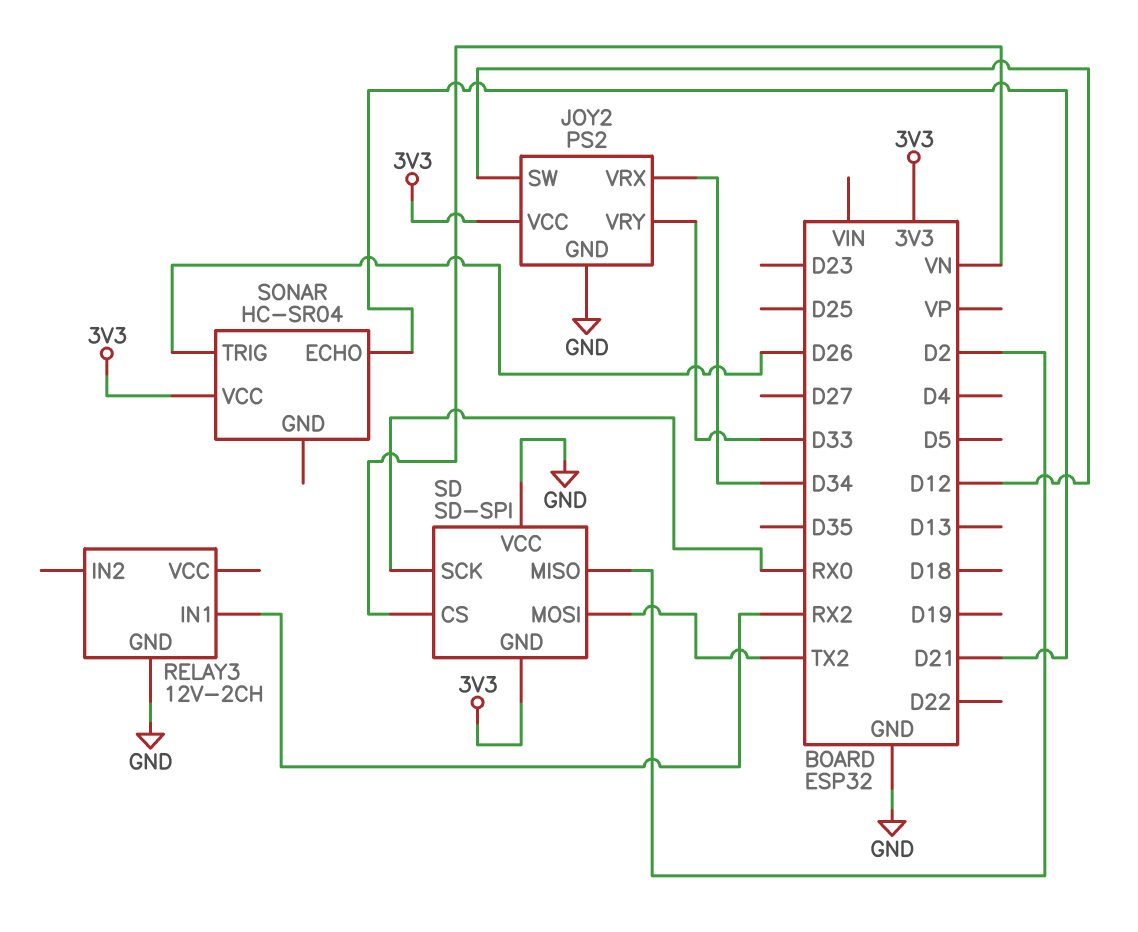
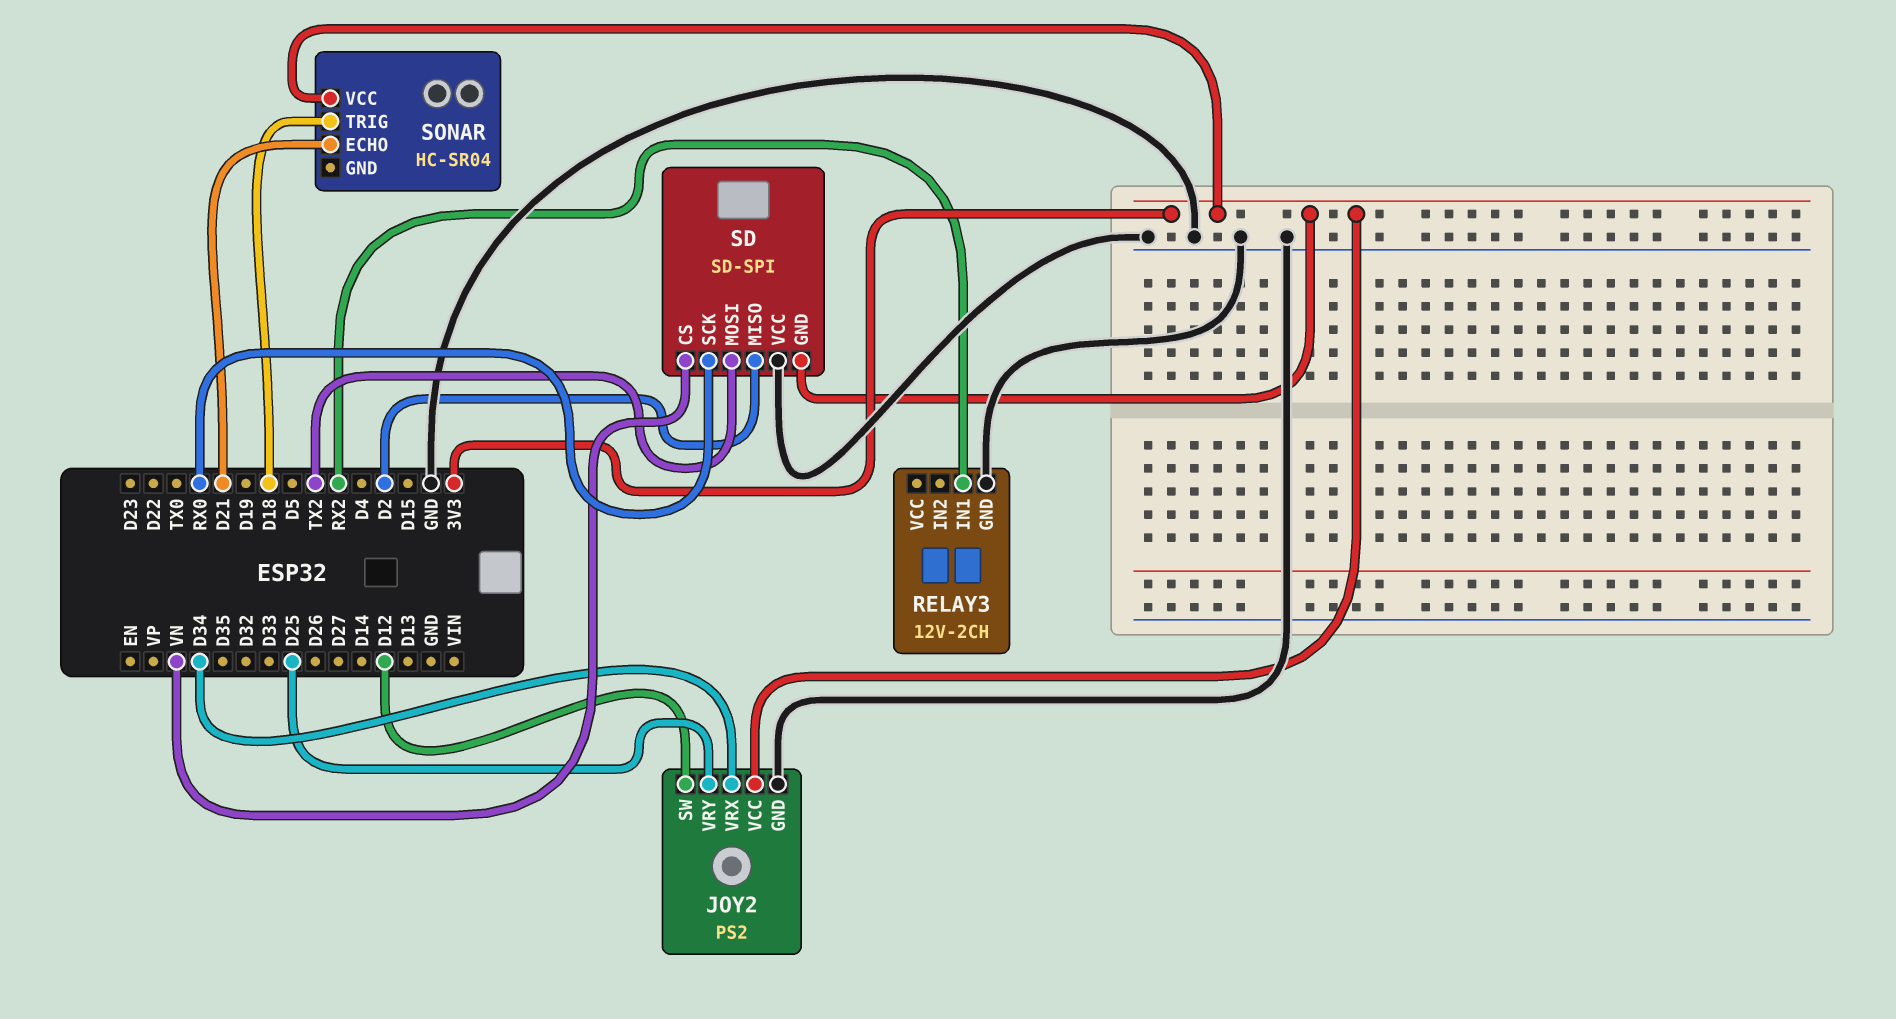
JOY2 pin VRY: D33 -> D25
SONAR pin TRIG: D26 -> D18

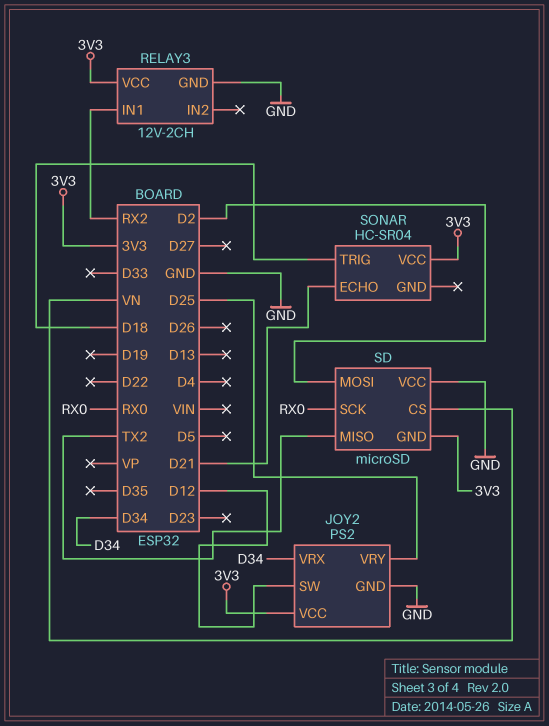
RELAY3 pin VCC: none -> 3V3
SD: SD-SPI -> microSD
SD pin MISO: D2 -> TX2
SD pin MOSI: TX2 -> D2

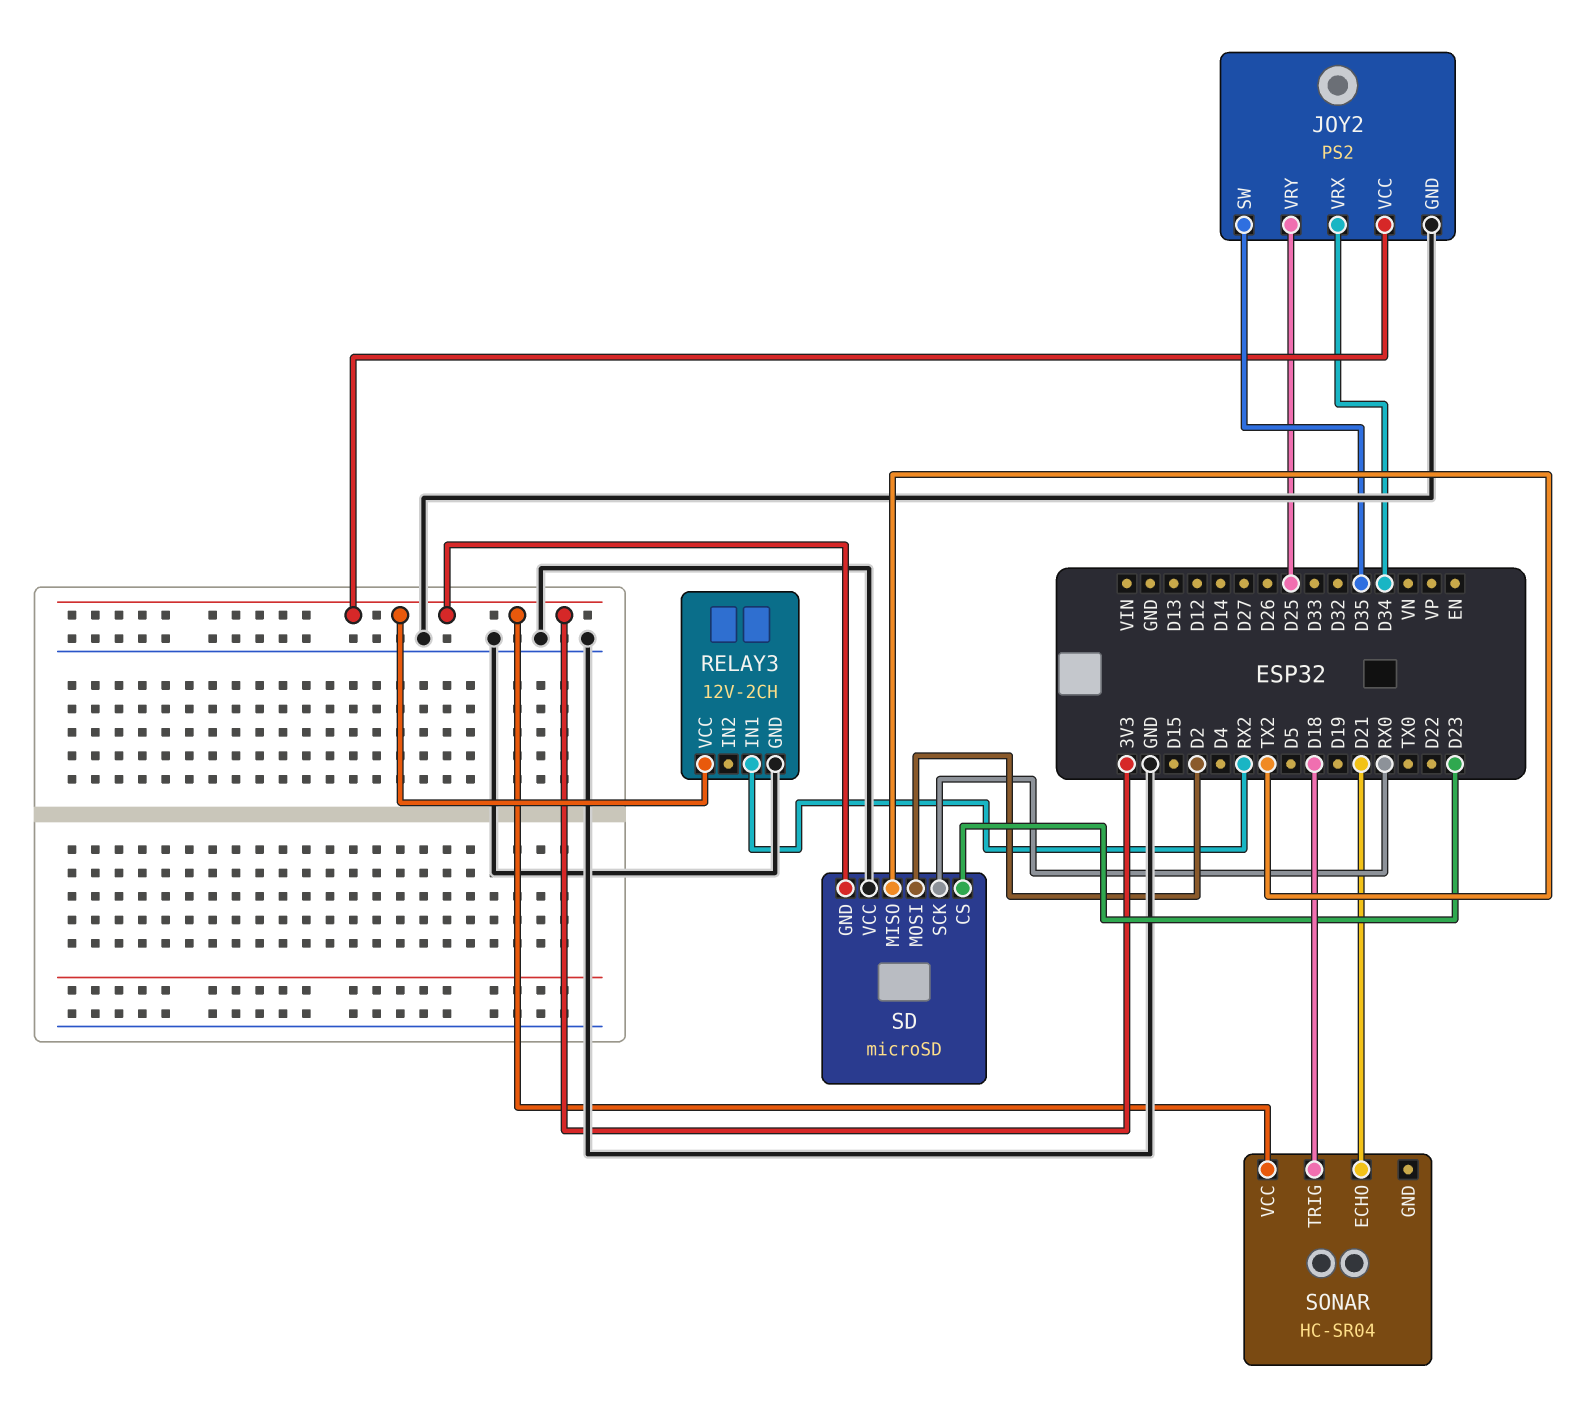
JOY2 pin SW: D12 -> D35
SD pin CS: VN -> D23

